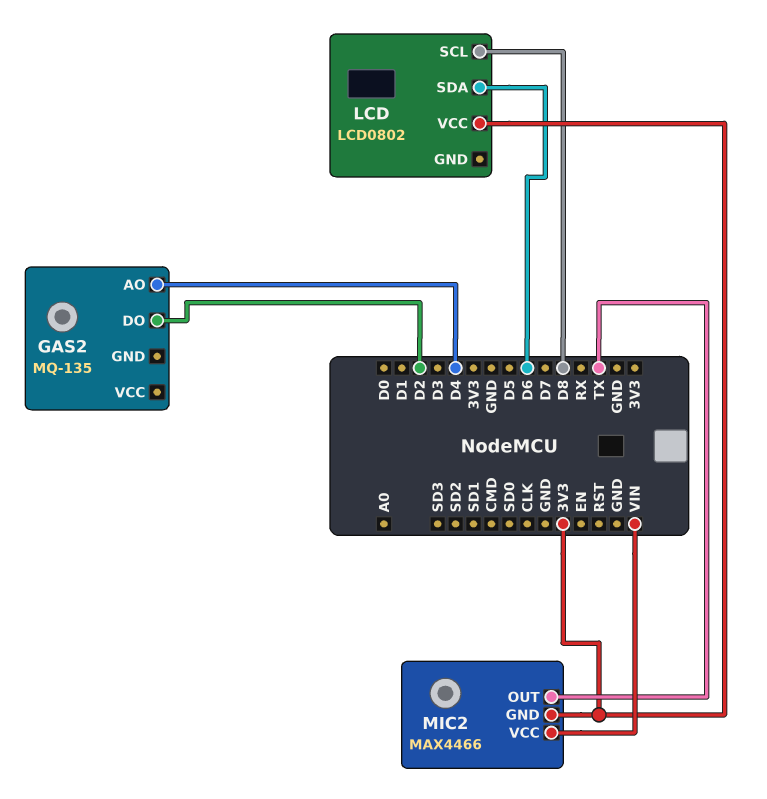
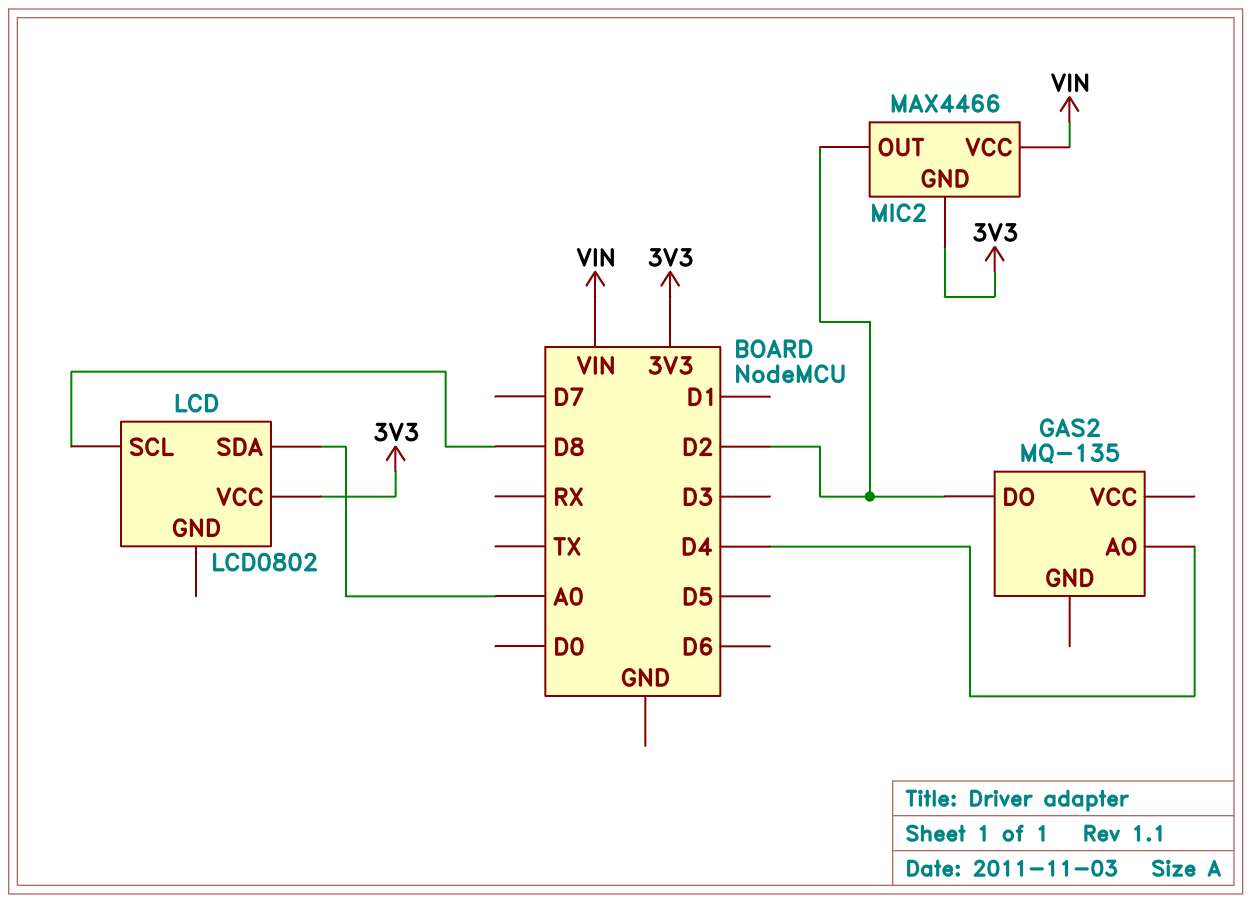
LCD pin SDA: D6 -> A0
MIC2 pin OUT: TX -> D2

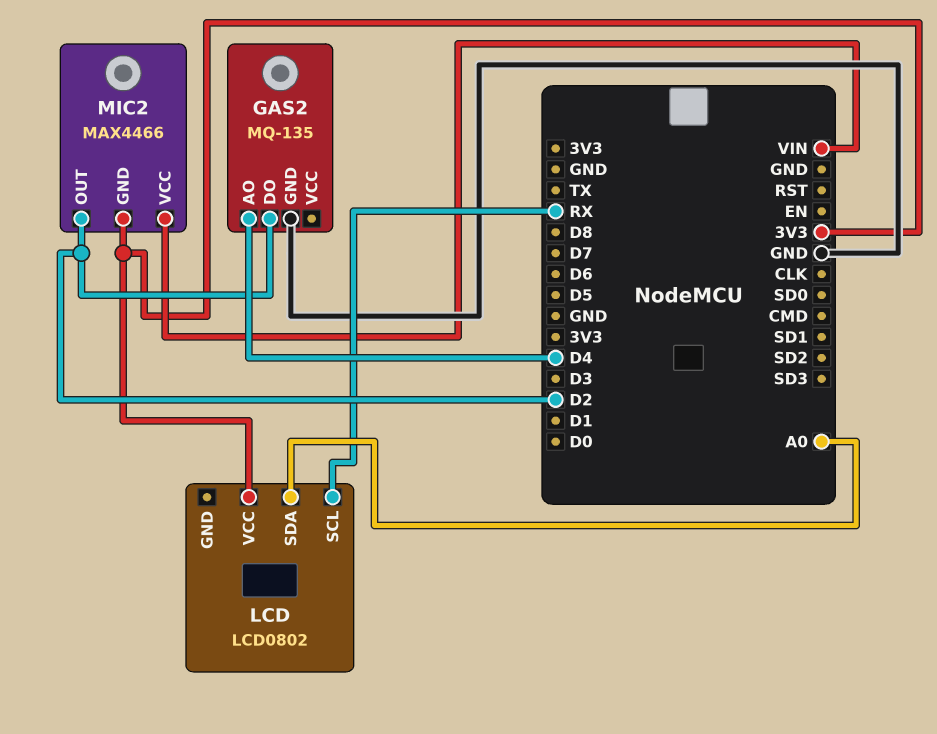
GAS2 pin GND: none -> GND
LCD pin SCL: D8 -> RX

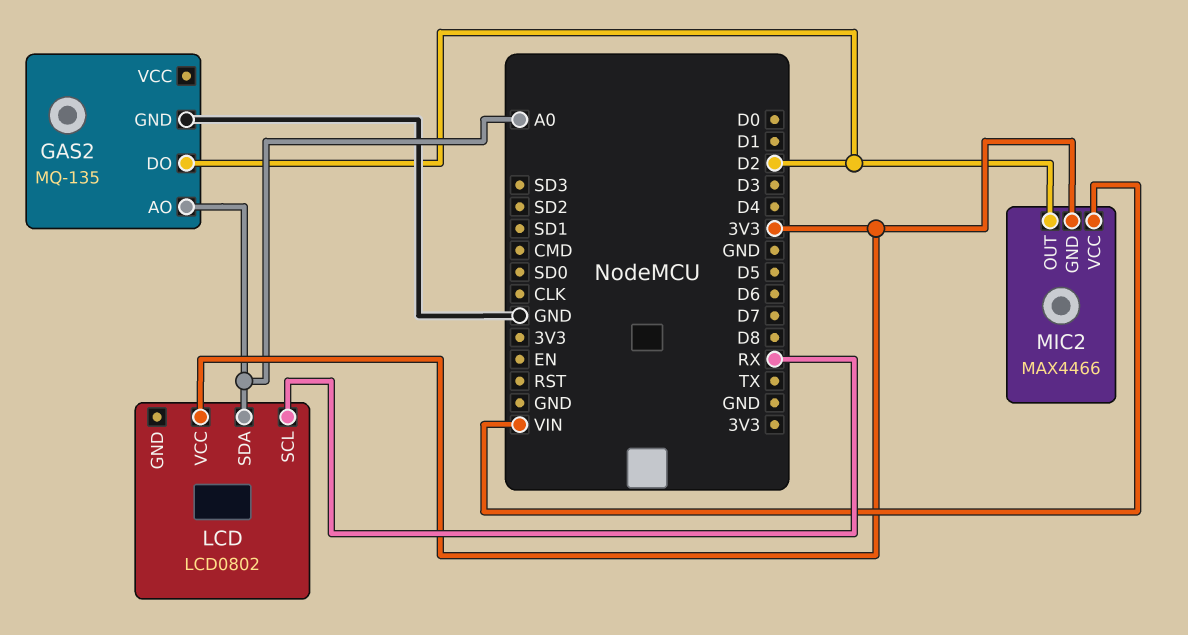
GAS2 pin AO: D4 -> A0

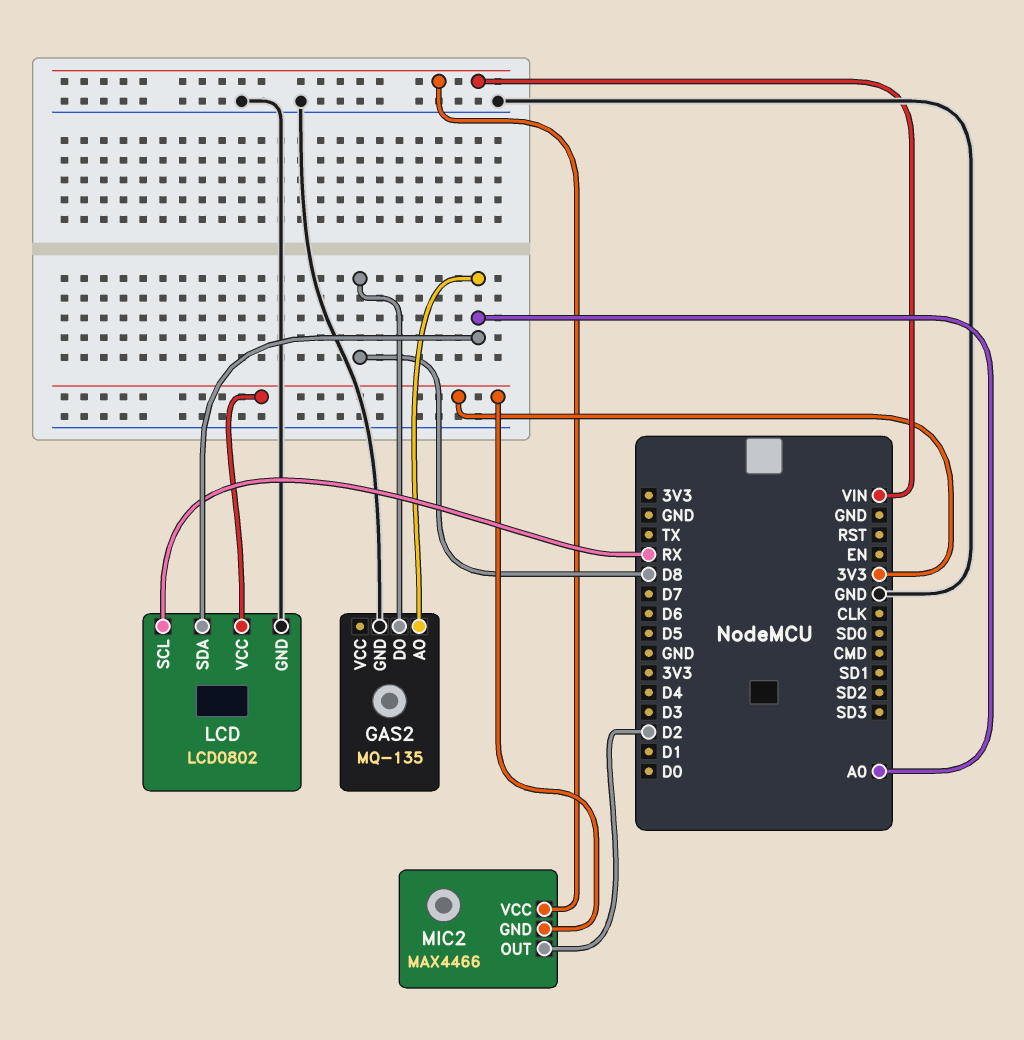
GAS2 pin DO: D2 -> D8
LCD pin GND: none -> GND

